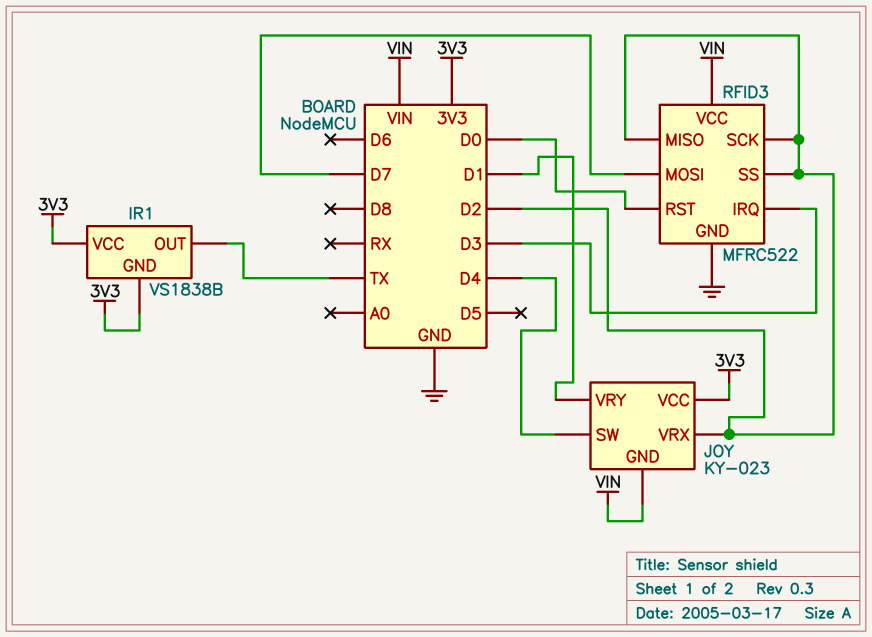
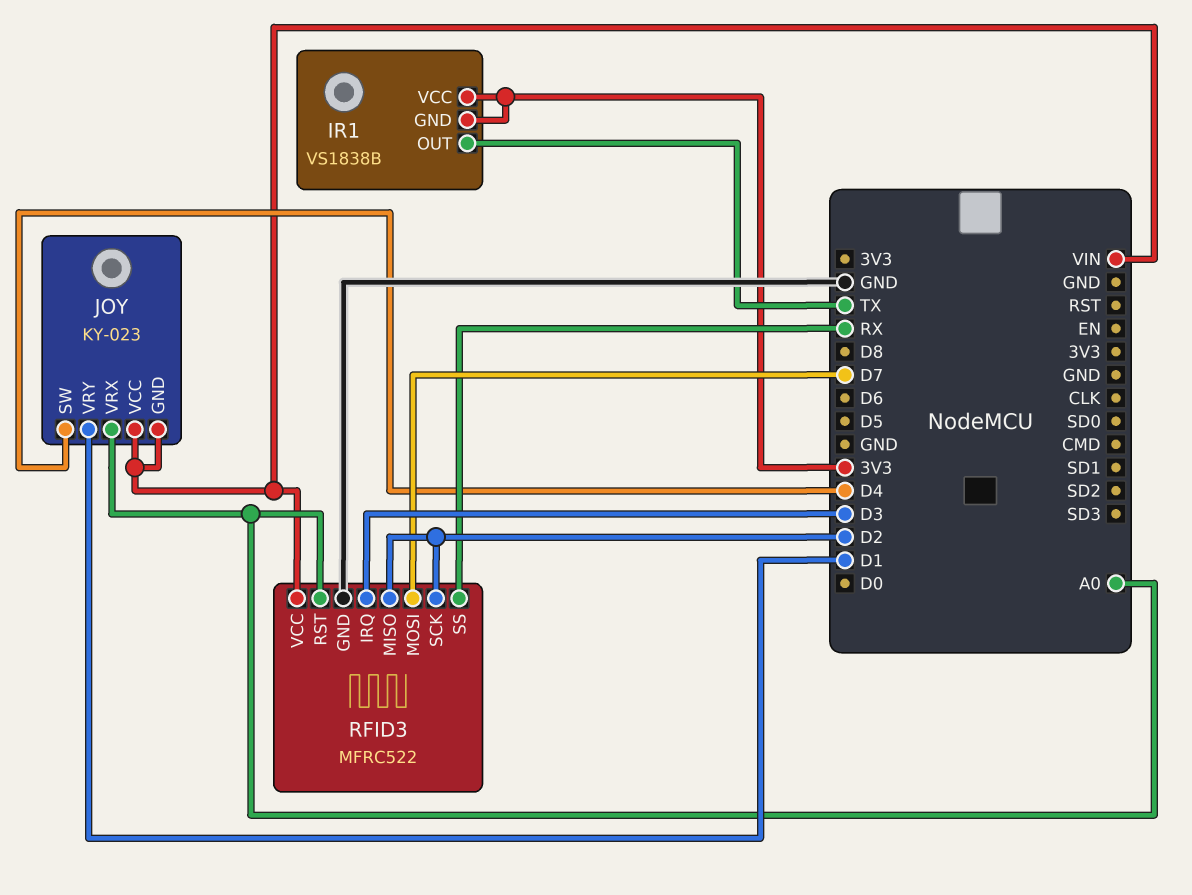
JOY pin VCC: 3V3 -> VIN
JOY pin VRX: D2 -> A0
RFID3 pin RST: D0 -> A0
RFID3 pin SS: D2 -> RX

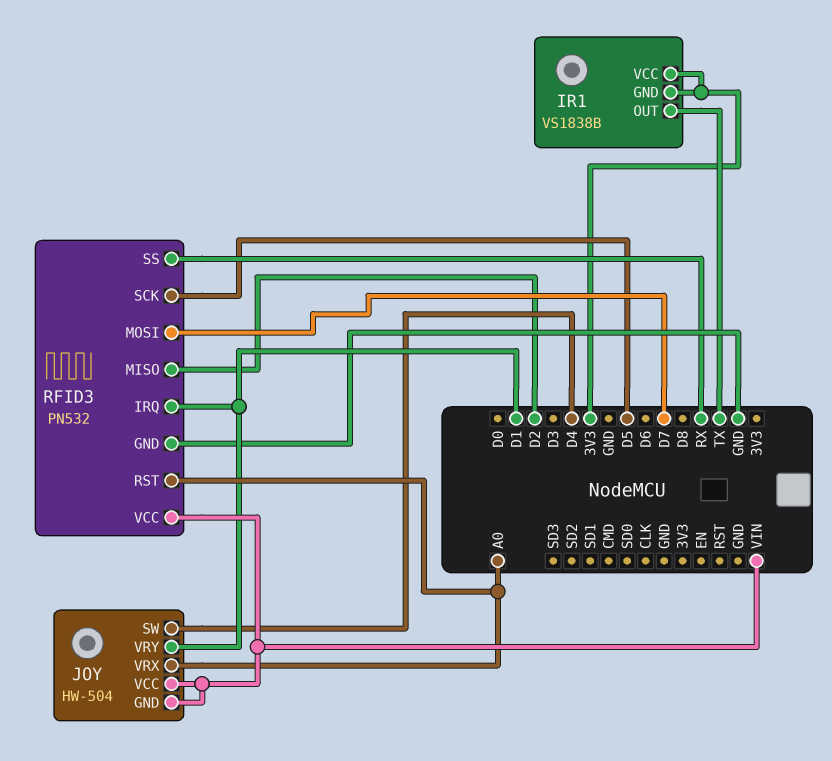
JOY: KY-023 -> HW-504
RFID3: MFRC522 -> PN532
RFID3 pin IRQ: D3 -> D1
RFID3 pin SCK: D2 -> D5

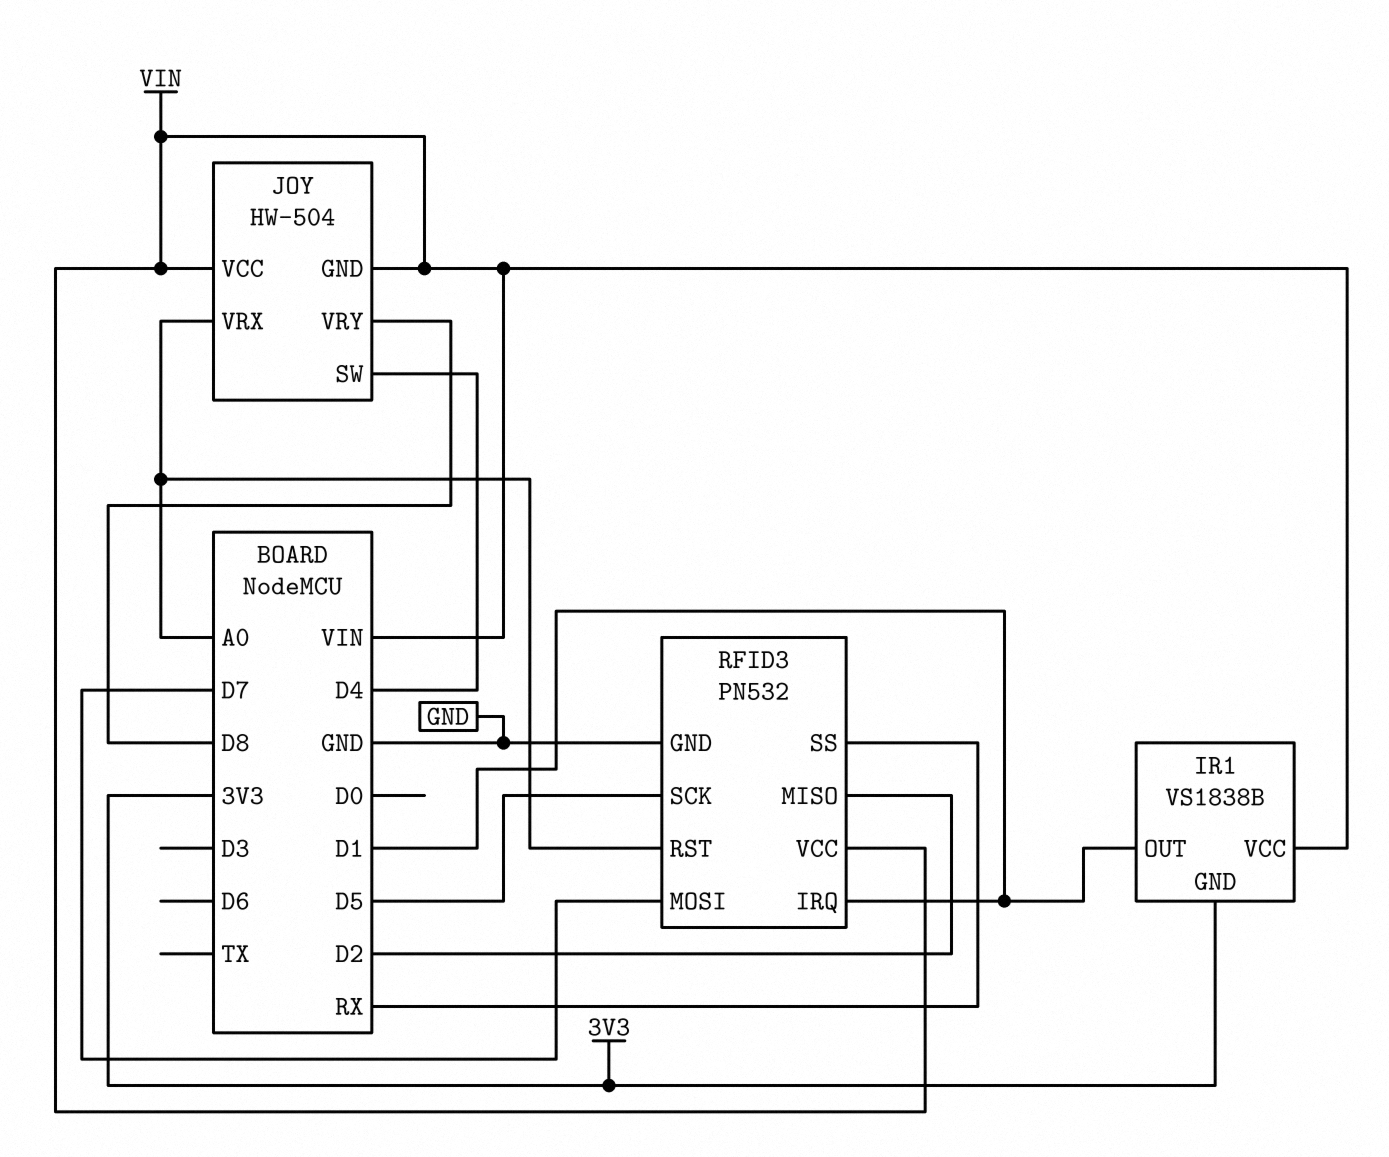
IR1 pin OUT: TX -> D1
IR1 pin VCC: 3V3 -> VIN
JOY pin VRY: D1 -> D8

